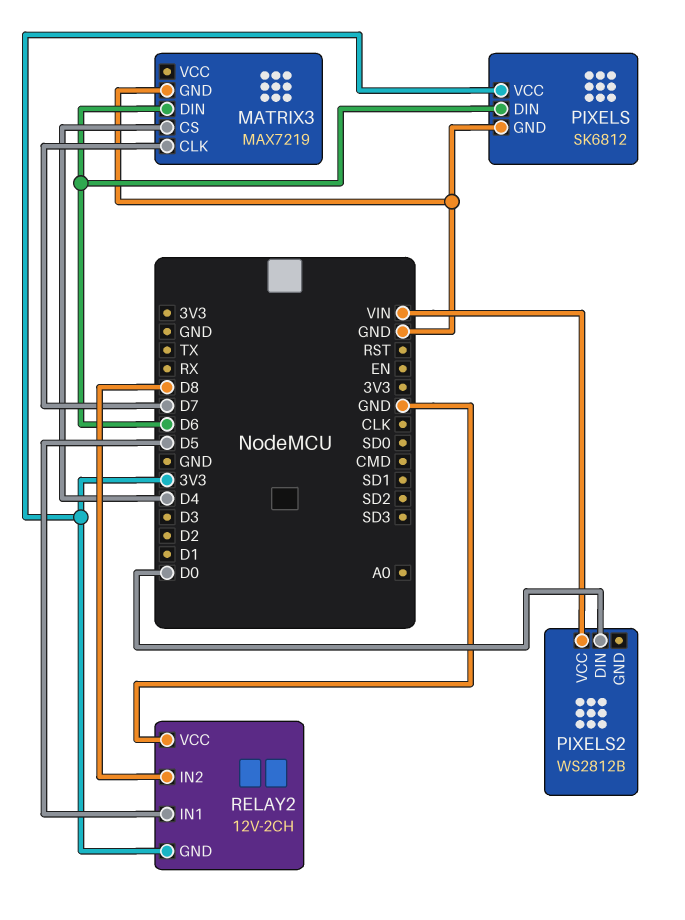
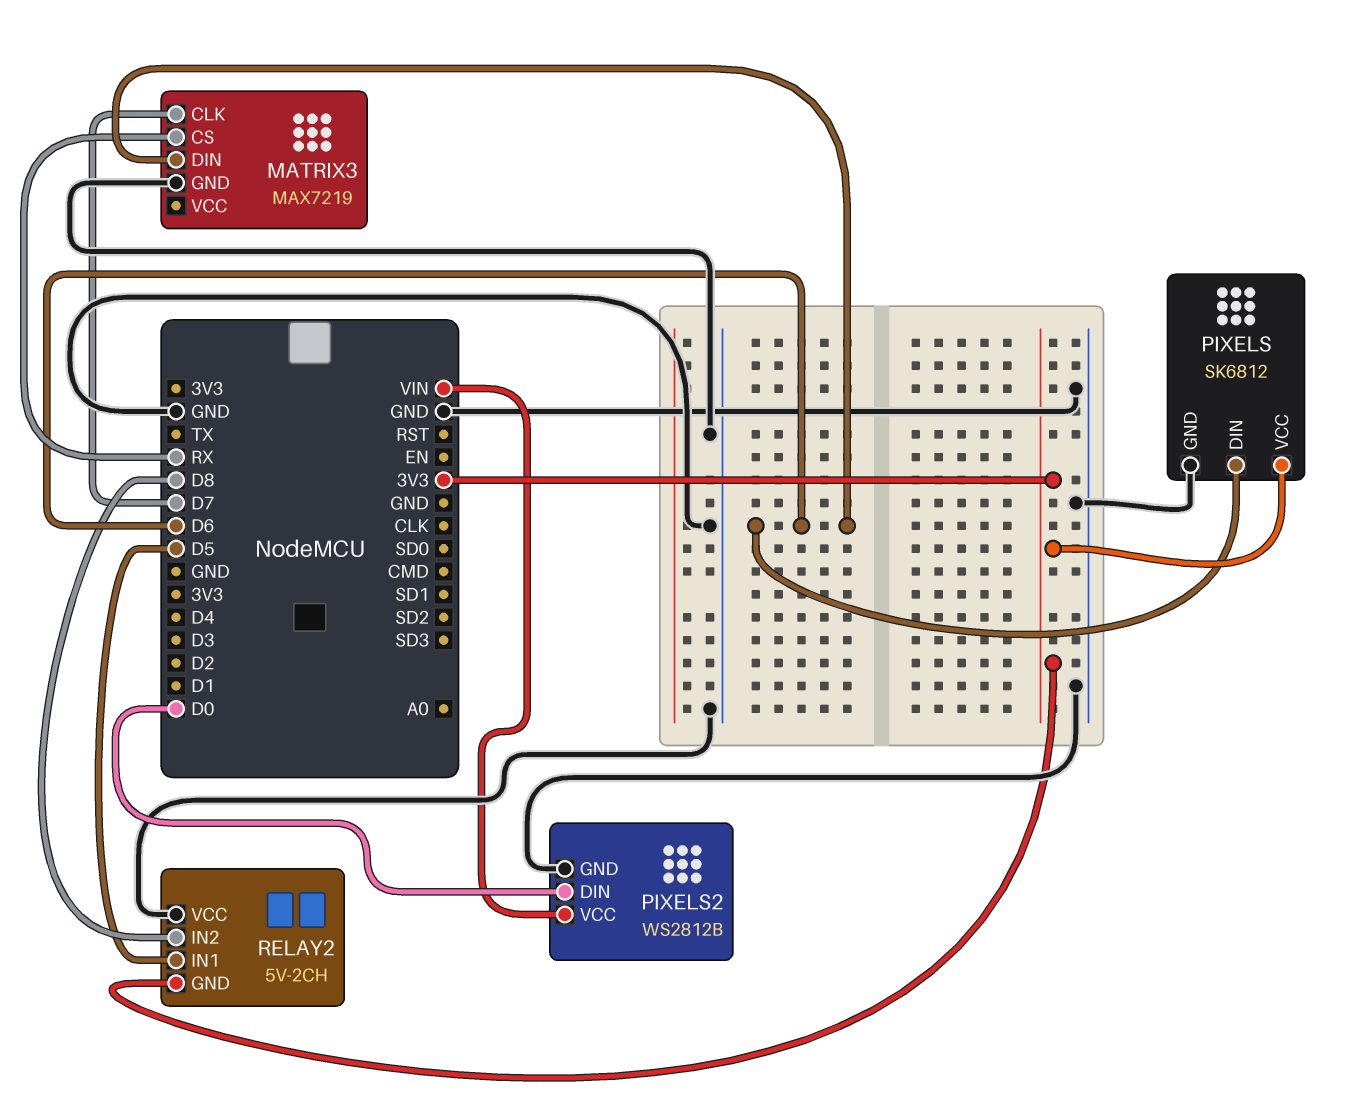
MATRIX3 pin CS: D4 -> RX
PIXELS2 pin GND: none -> GND
RELAY2: 12V-2CH -> 5V-2CH

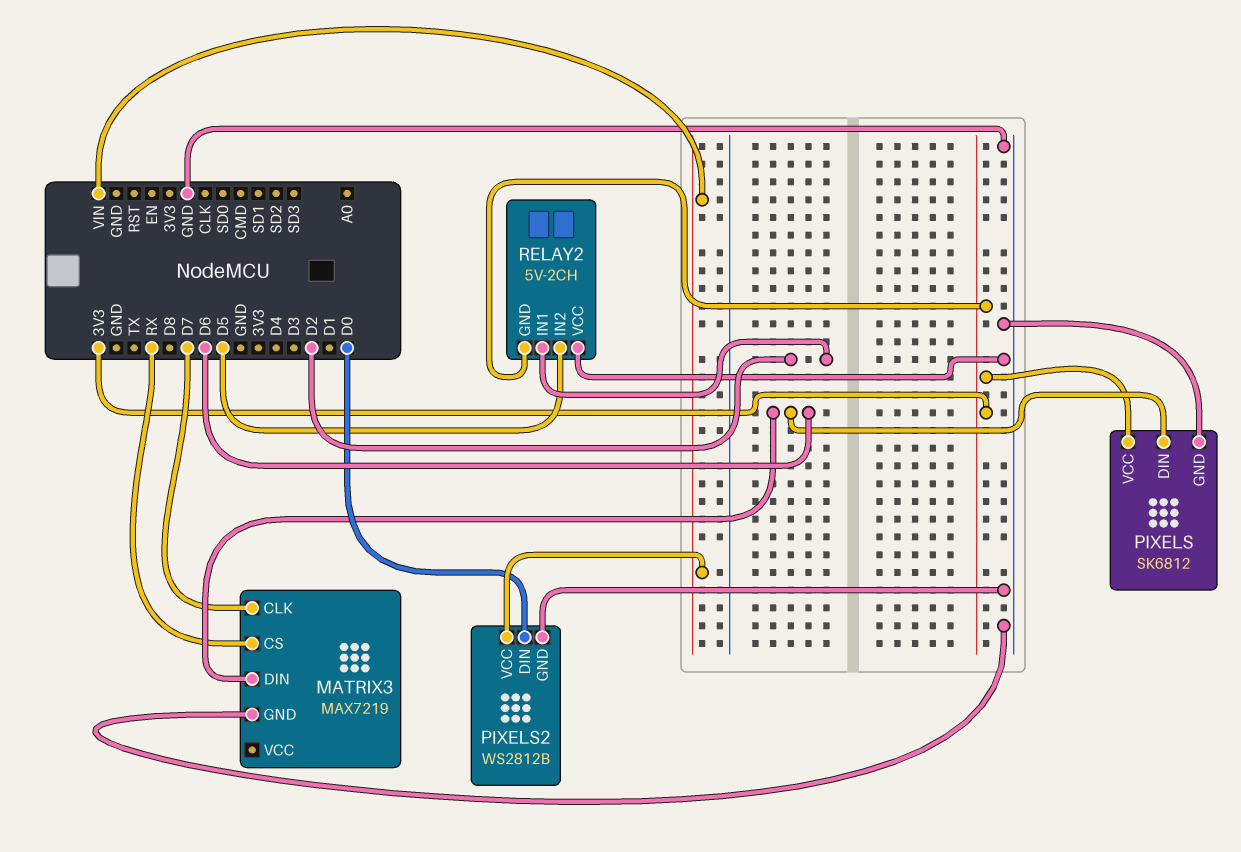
RELAY2 pin IN1: D5 -> D2
RELAY2 pin IN2: D8 -> D5

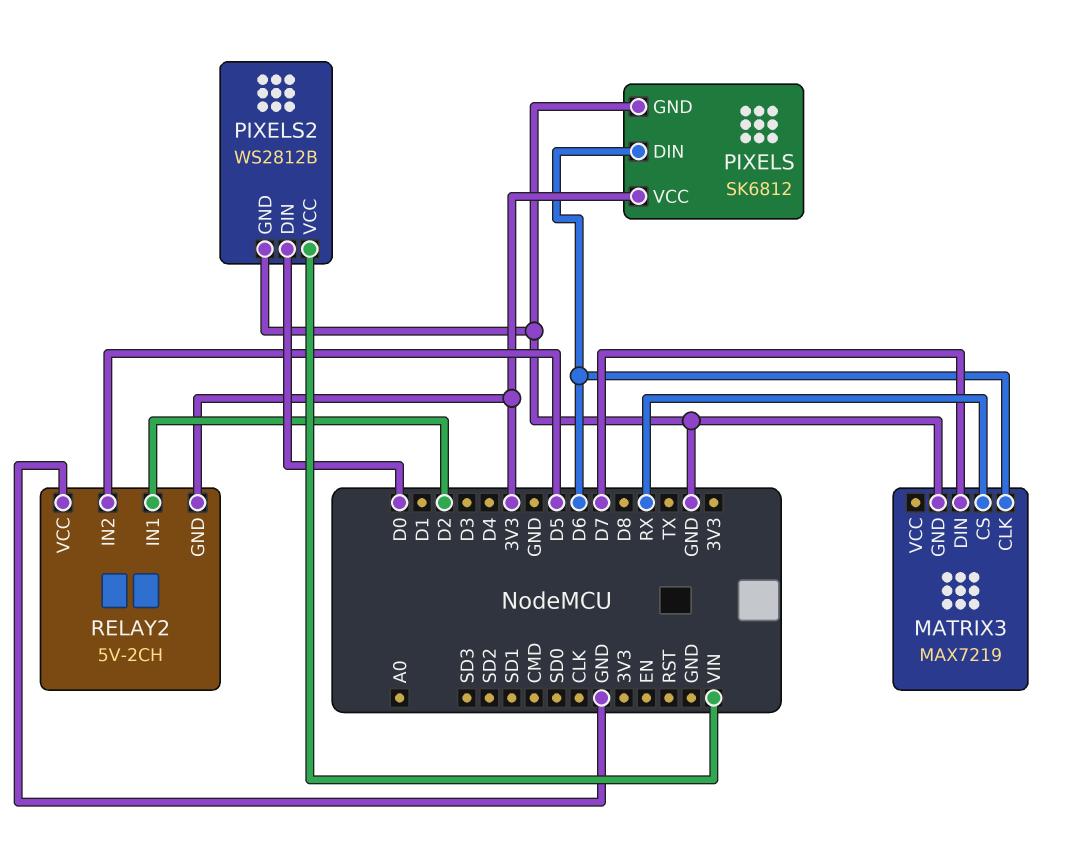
MATRIX3 pin CLK: D7 -> D6
MATRIX3 pin DIN: D6 -> D7

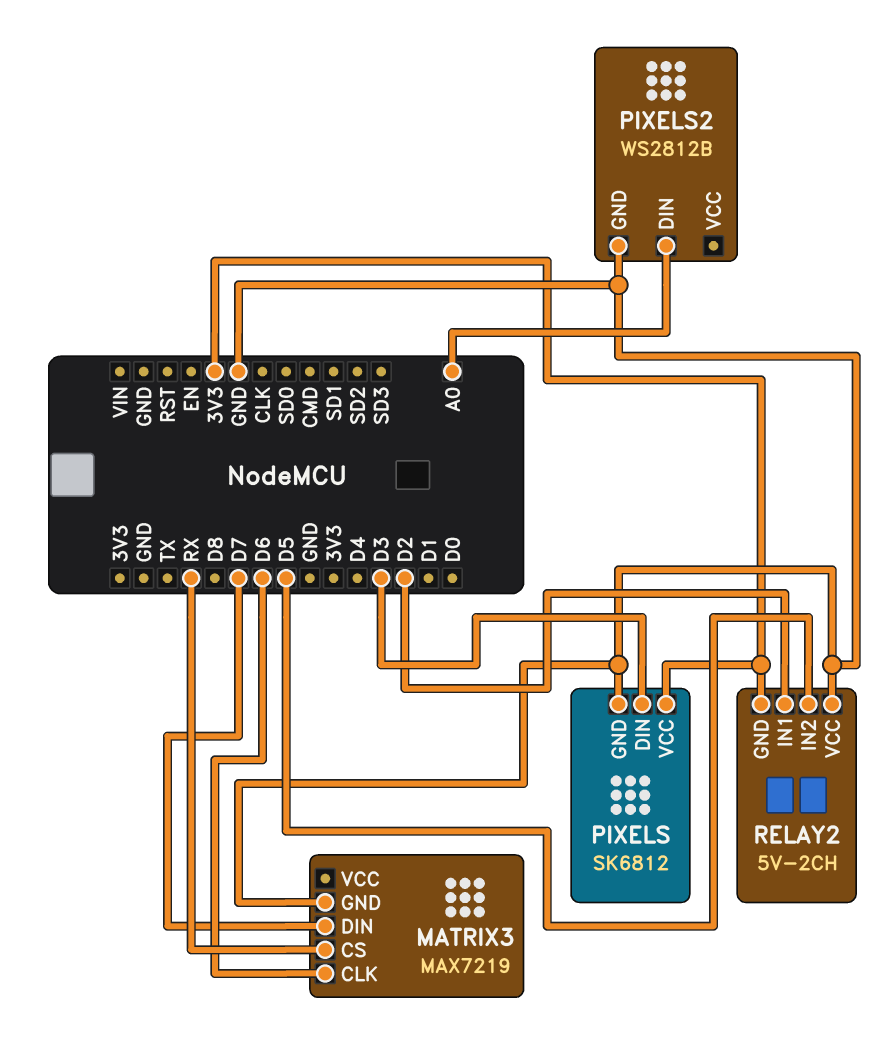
PIXELS pin DIN: D6 -> D3
PIXELS2 pin DIN: D0 -> A0
PIXELS2 pin VCC: VIN -> none

